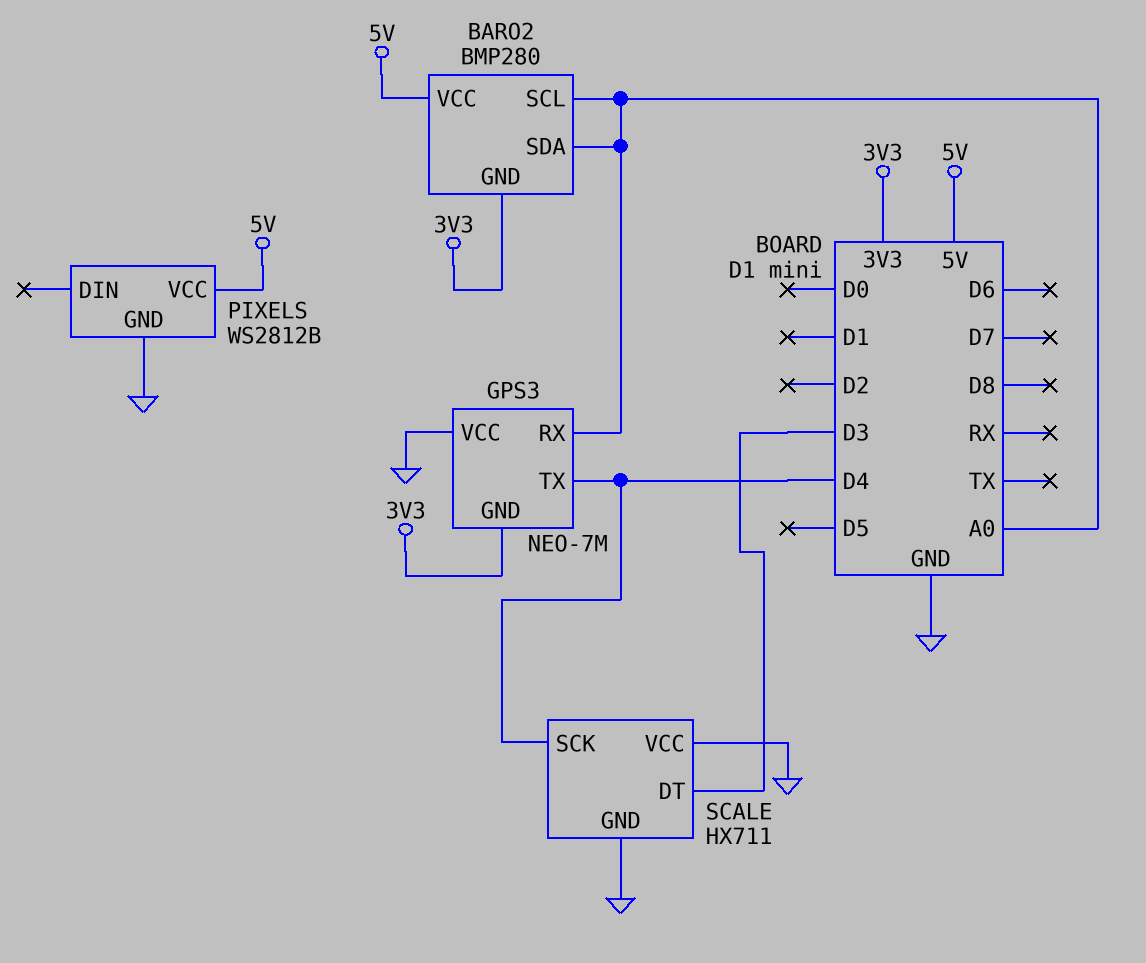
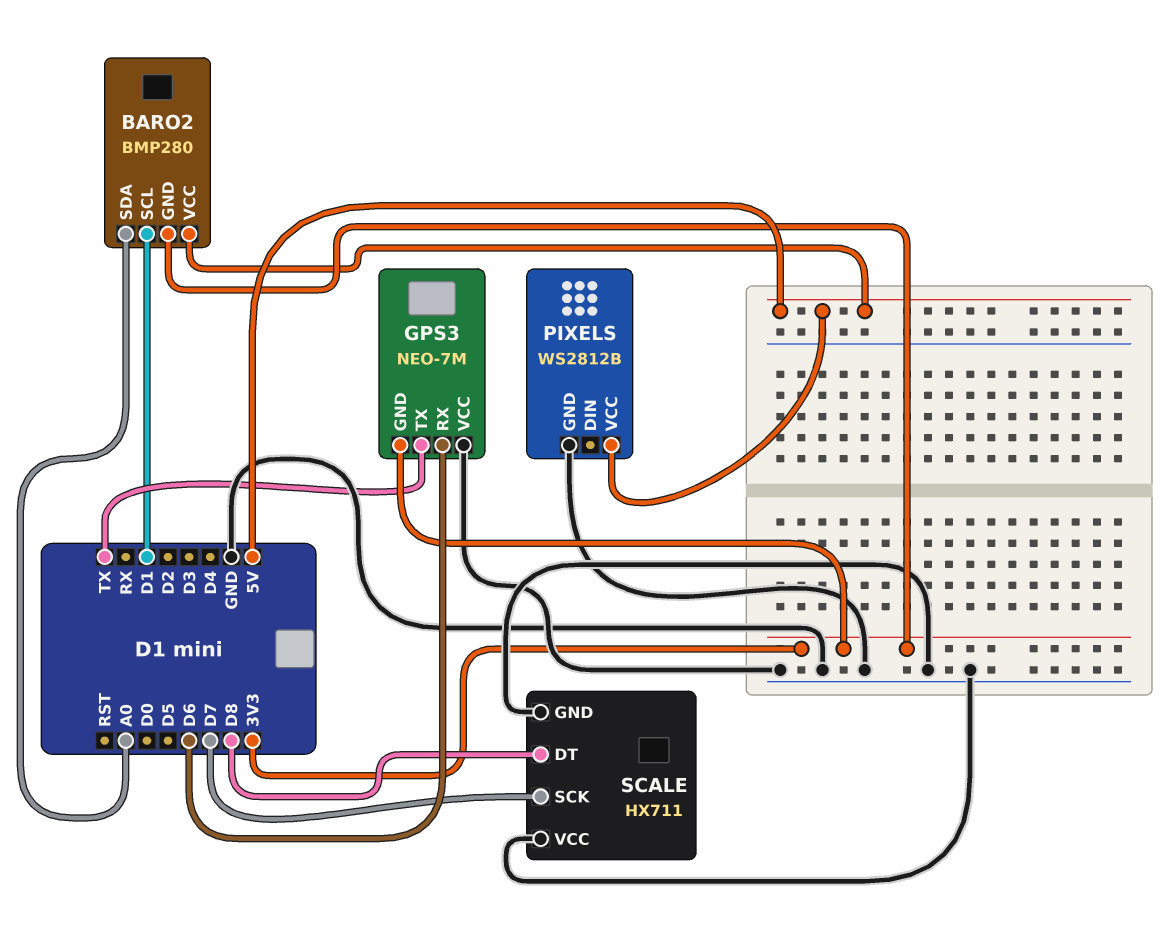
BARO2 pin SCL: A0 -> D1
GPS3 pin RX: A0 -> D6
GPS3 pin TX: D4 -> TX
SCALE pin DT: D3 -> D8
SCALE pin SCK: D4 -> D7

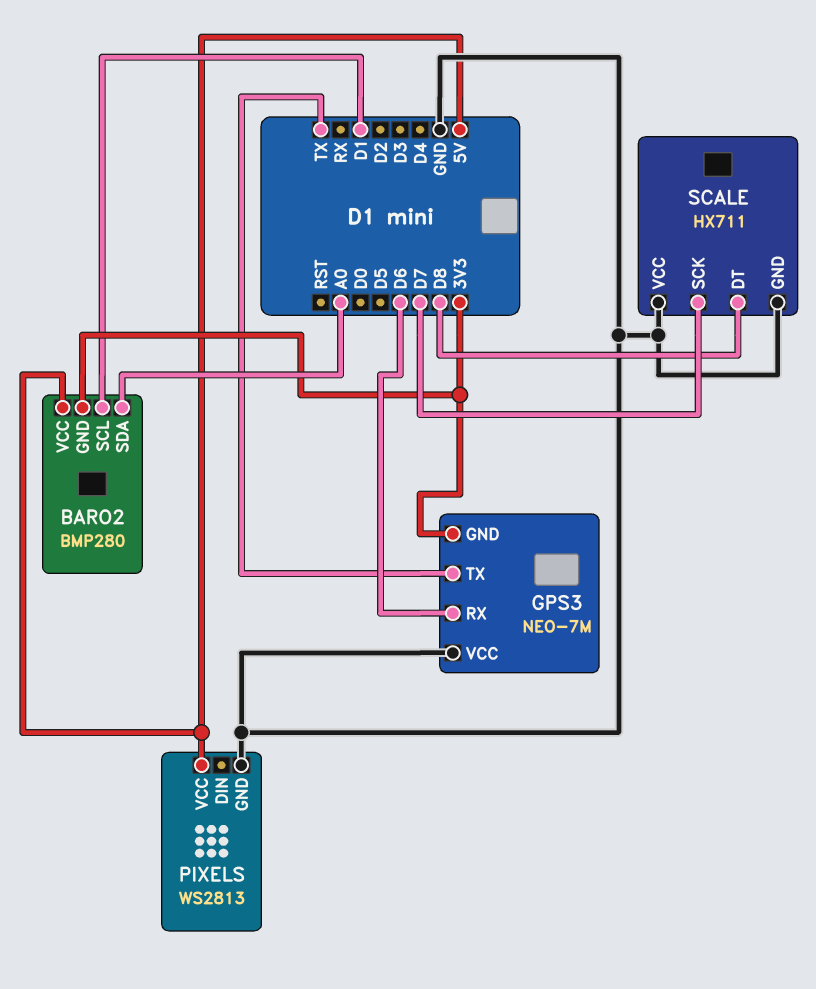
PIXELS: WS2812B -> WS2813

